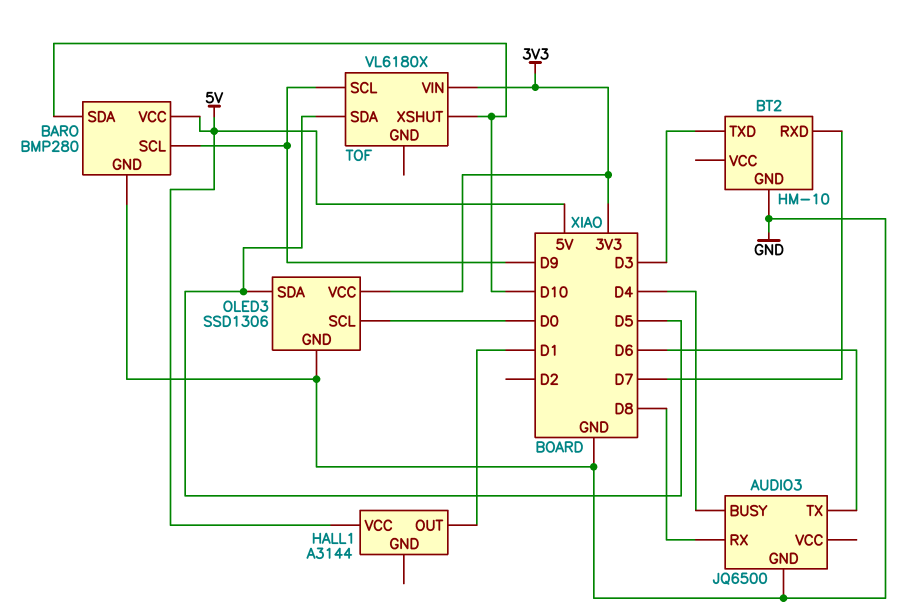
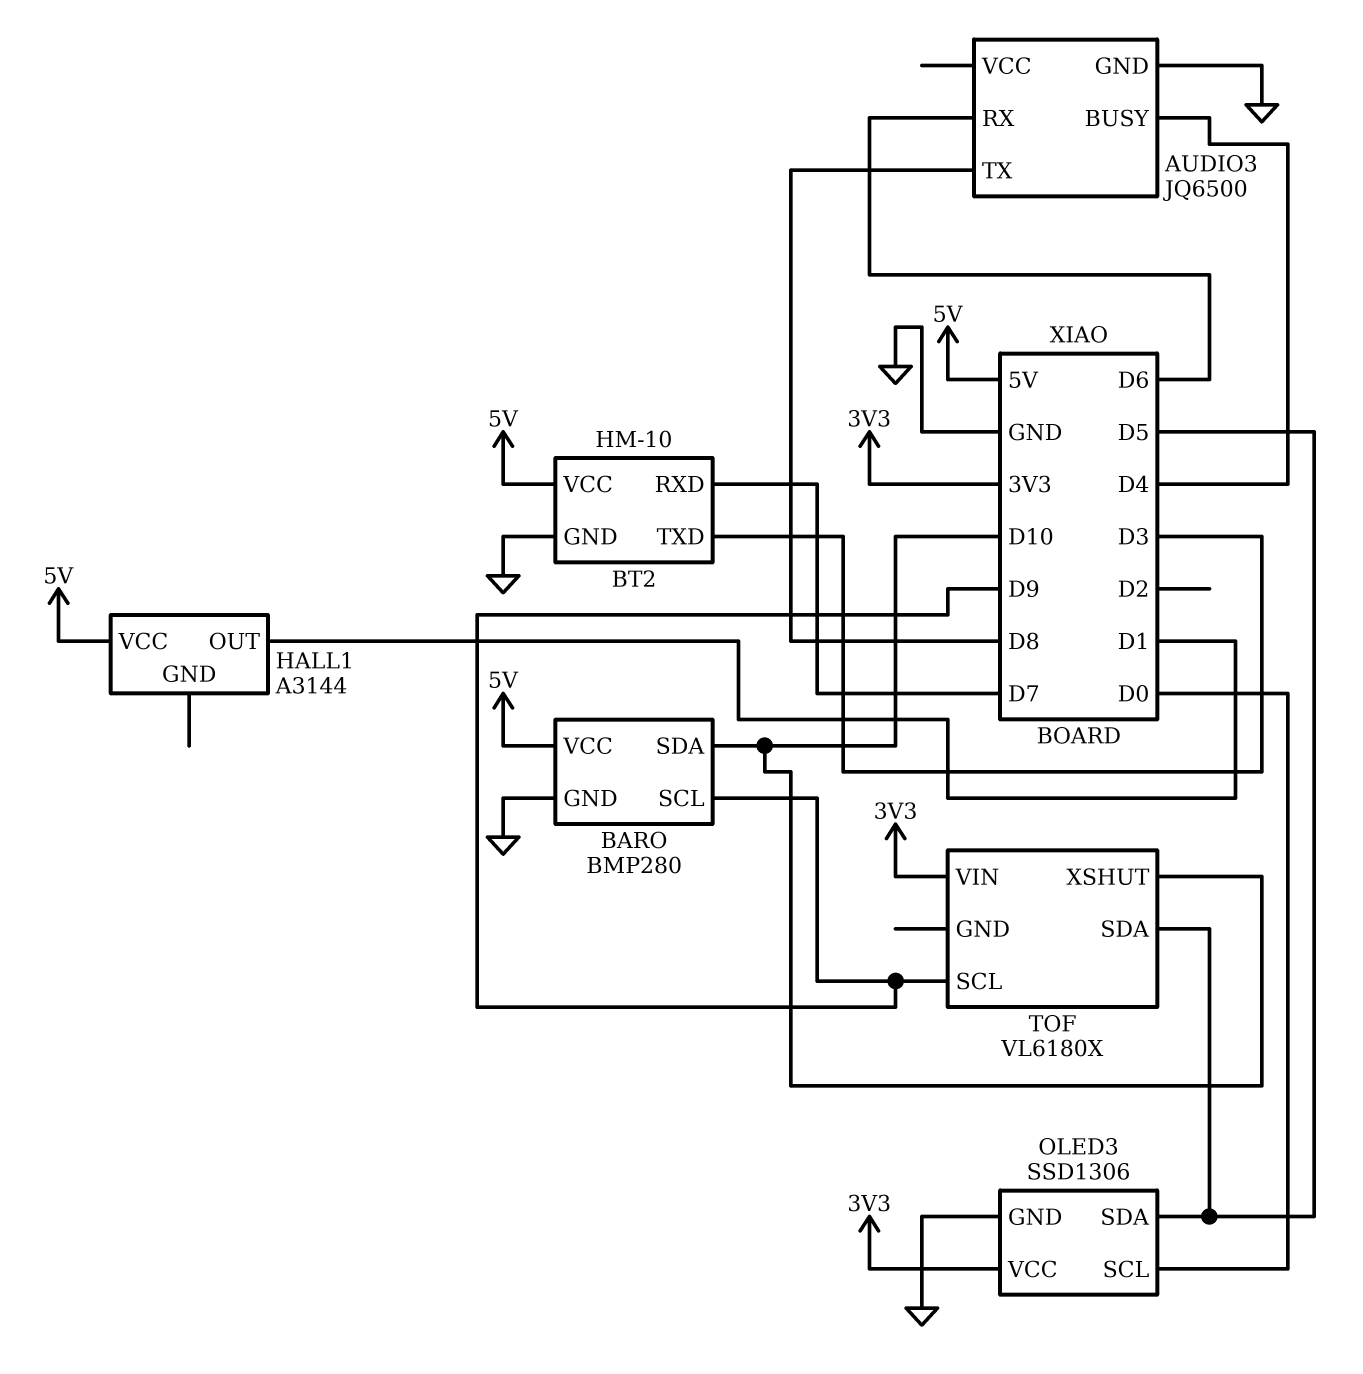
AUDIO3 pin RX: D8 -> D6
AUDIO3 pin TX: D6 -> D8
BT2 pin VCC: none -> 5V

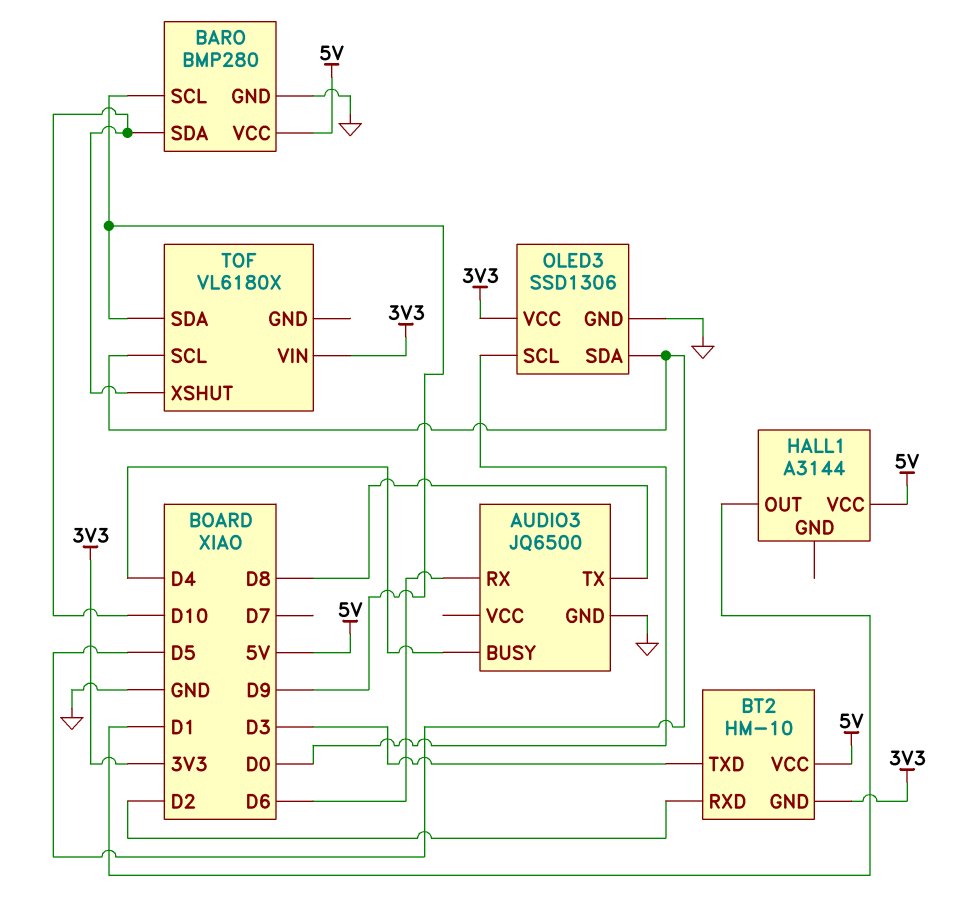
BT2 pin GND: GND -> 3V3
BT2 pin RXD: D7 -> D2
TOF pin SCL: D9 -> D5
TOF pin SDA: D5 -> D9

